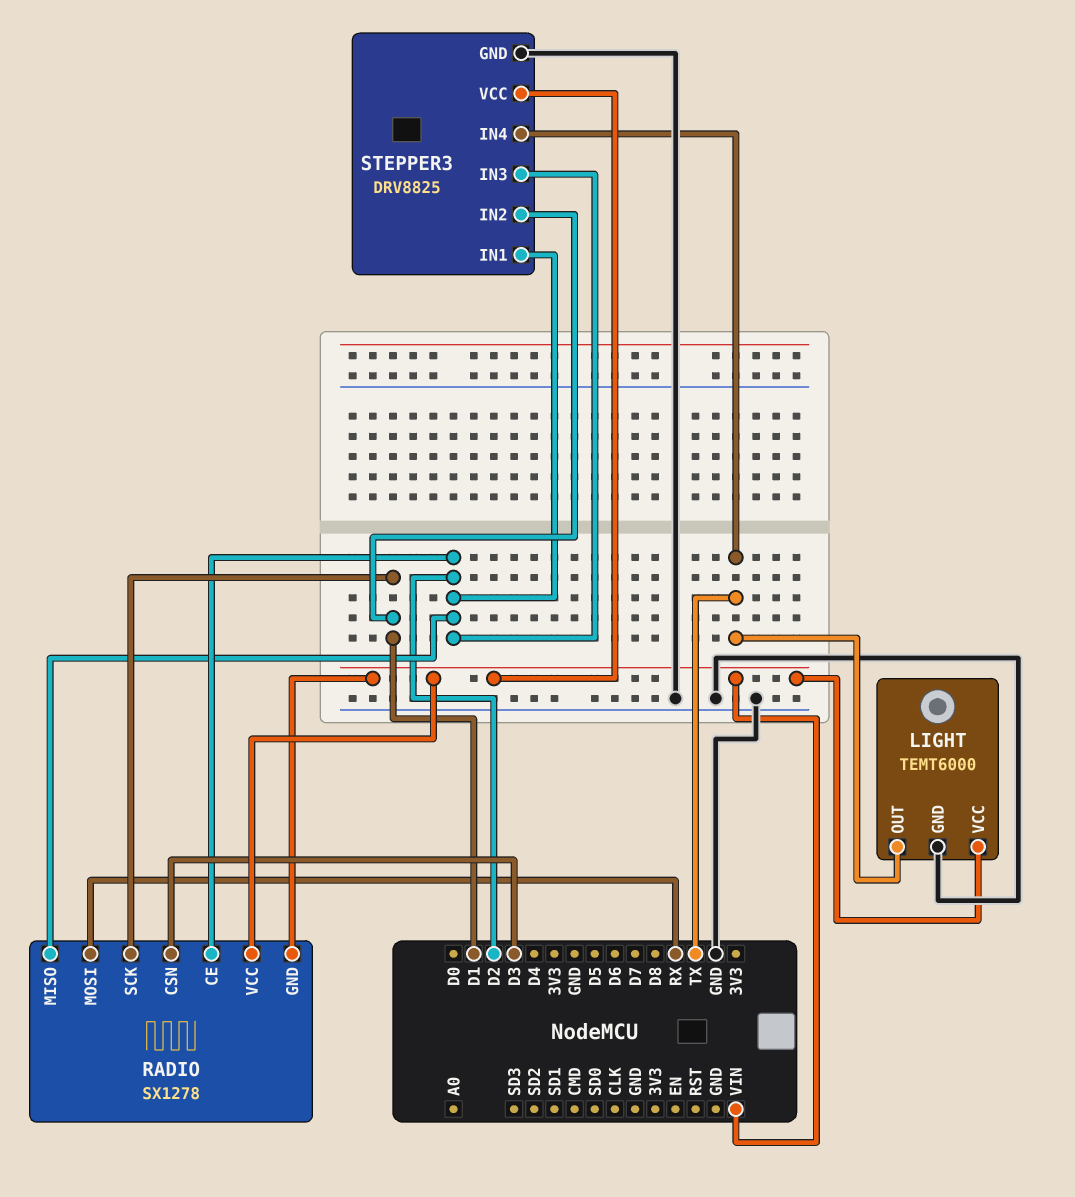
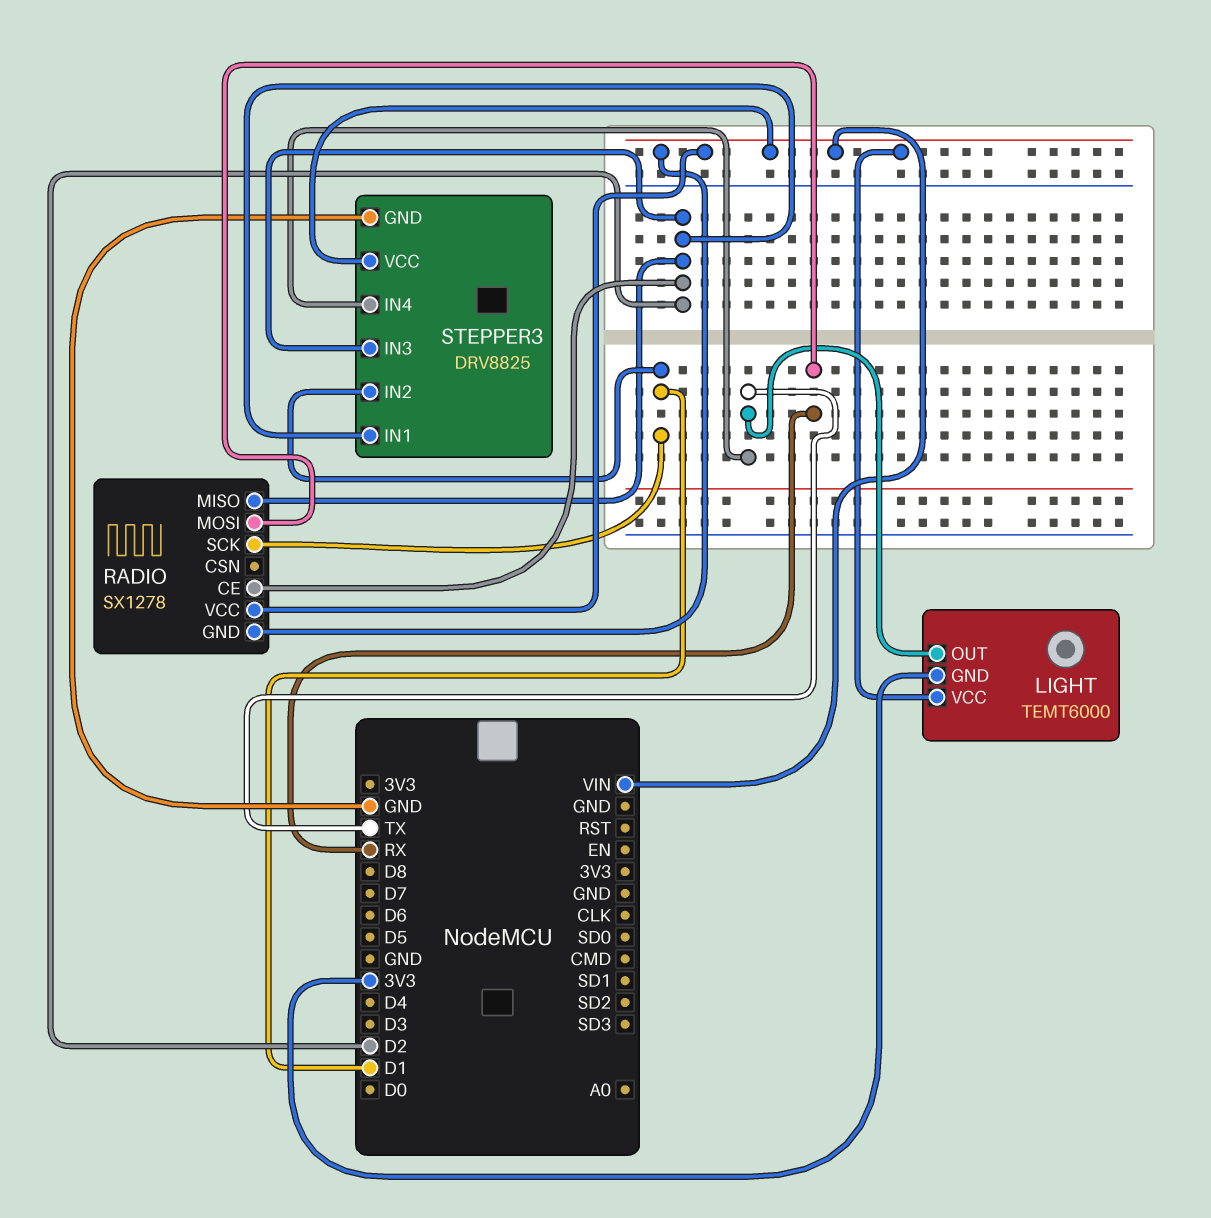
LIGHT pin GND: GND -> 3V3
RADIO pin CSN: D3 -> none

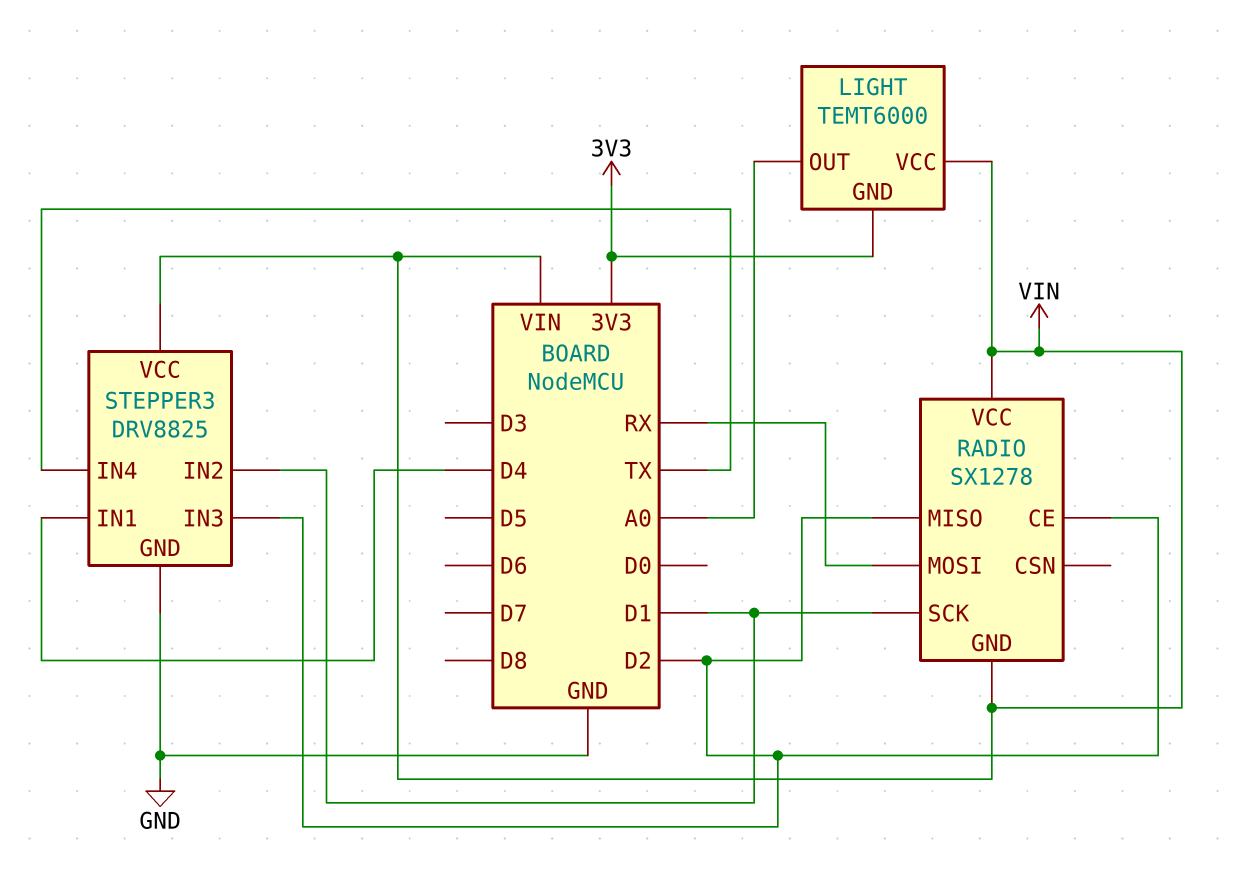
LIGHT pin OUT: TX -> A0
STEPPER3 pin IN1: D2 -> D4

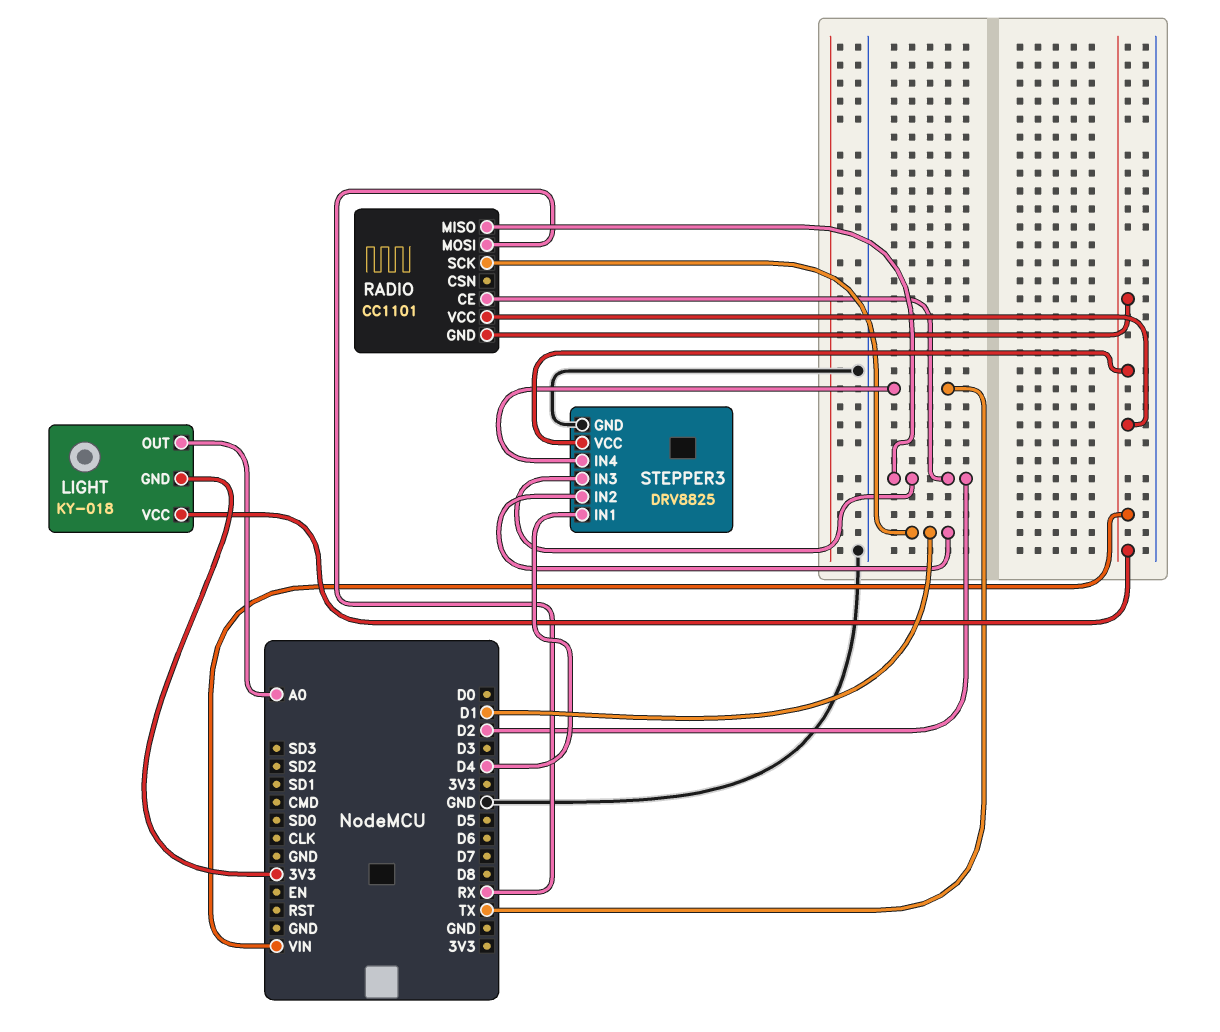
LIGHT: TEMT6000 -> KY-018
RADIO: SX1278 -> CC1101

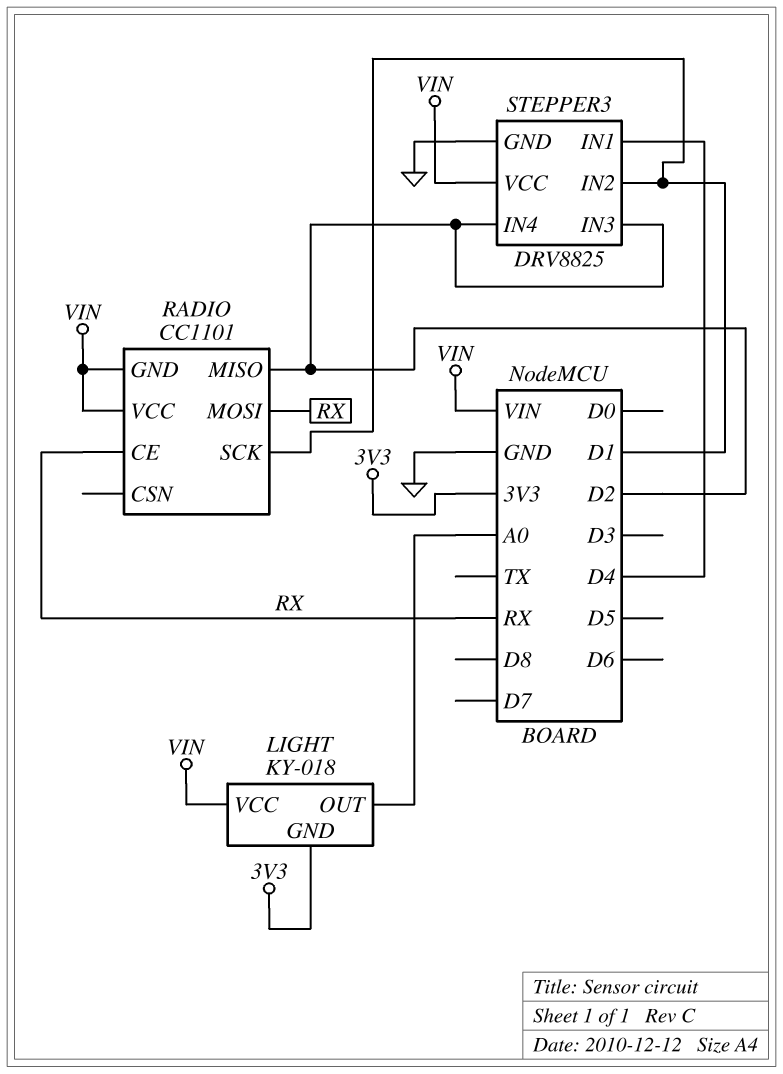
RADIO pin CE: D2 -> RX
STEPPER3 pin IN4: TX -> D2

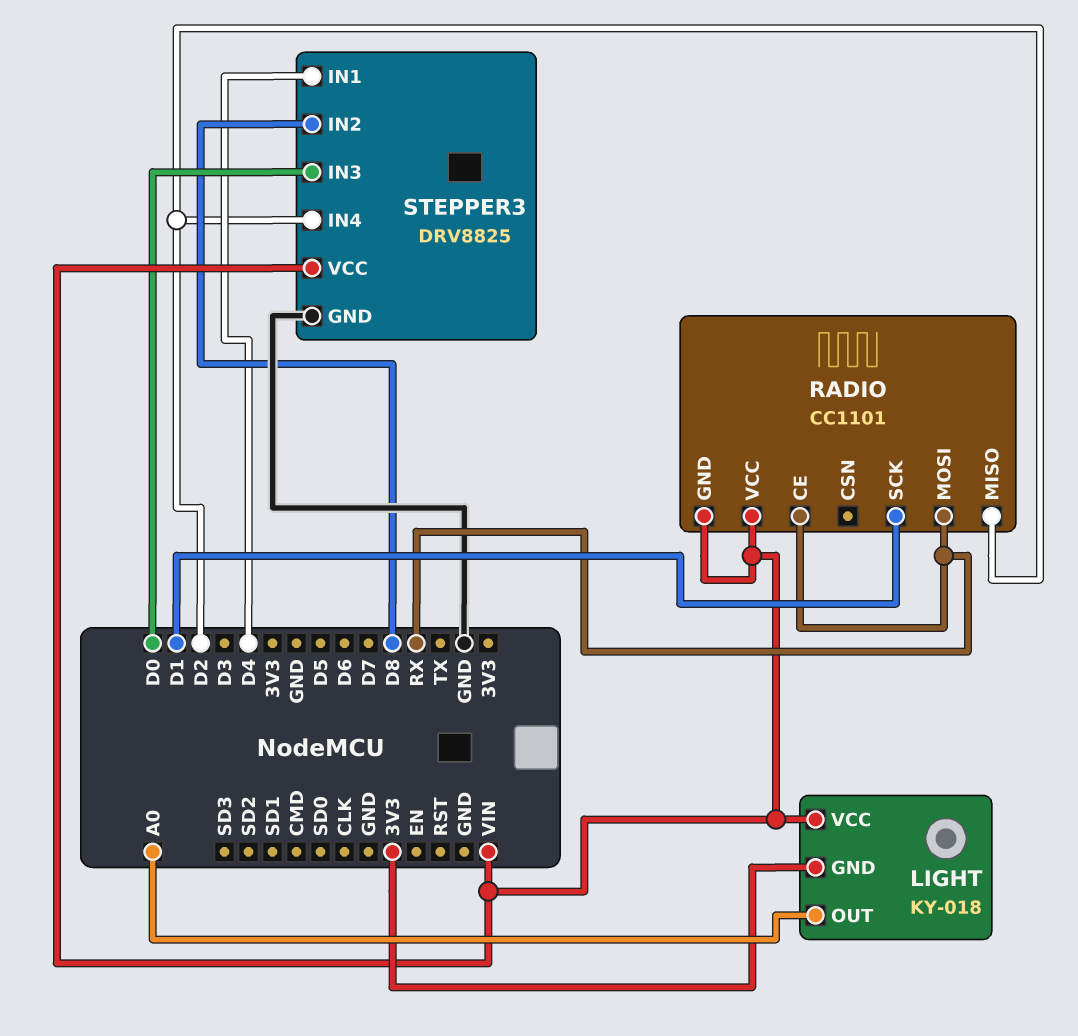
STEPPER3 pin IN2: D1 -> D8
STEPPER3 pin IN3: D2 -> D0

